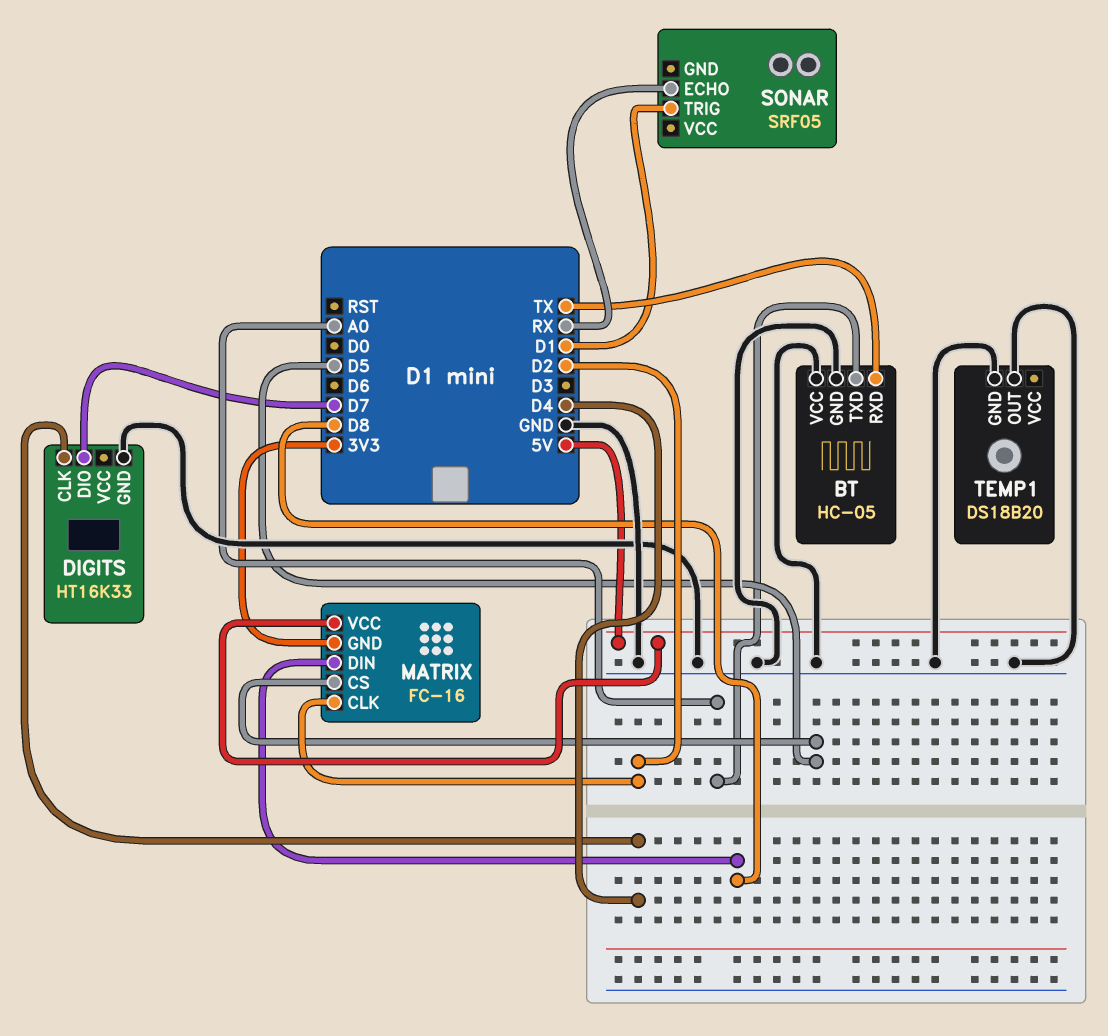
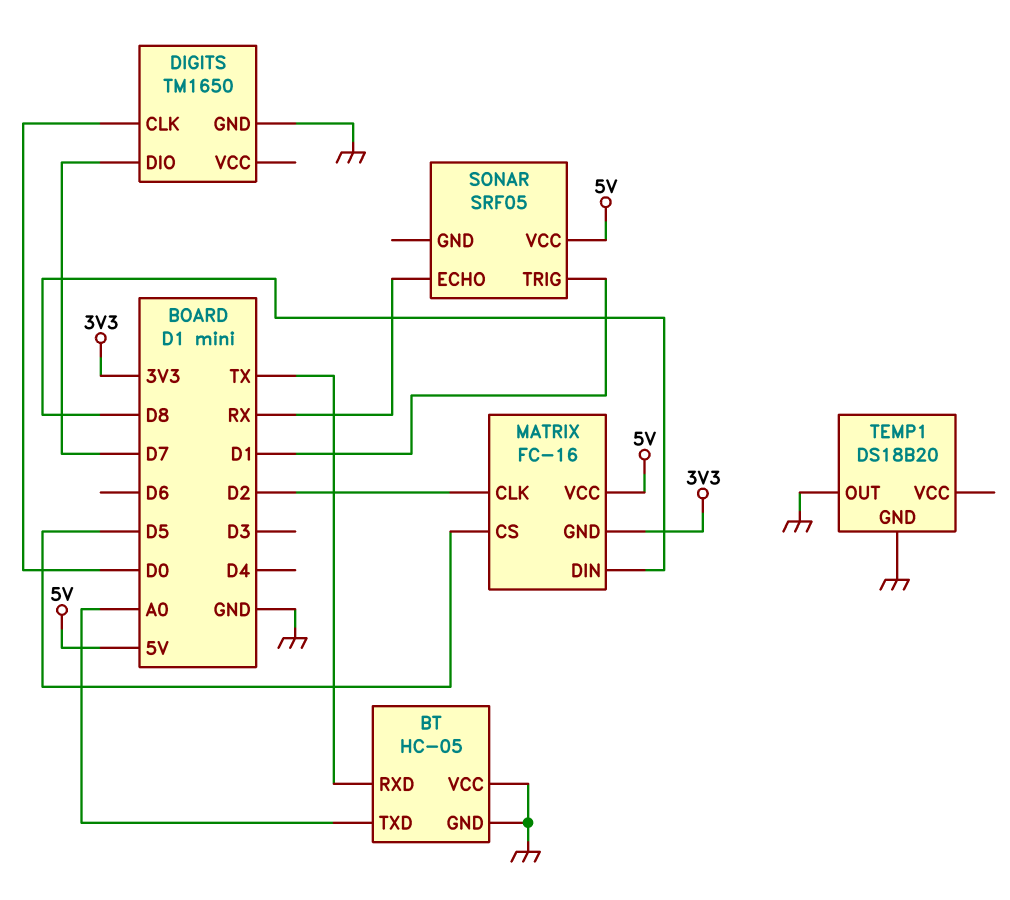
DIGITS: HT16K33 -> TM1650
DIGITS pin CLK: D4 -> D0
SONAR pin VCC: none -> 5V

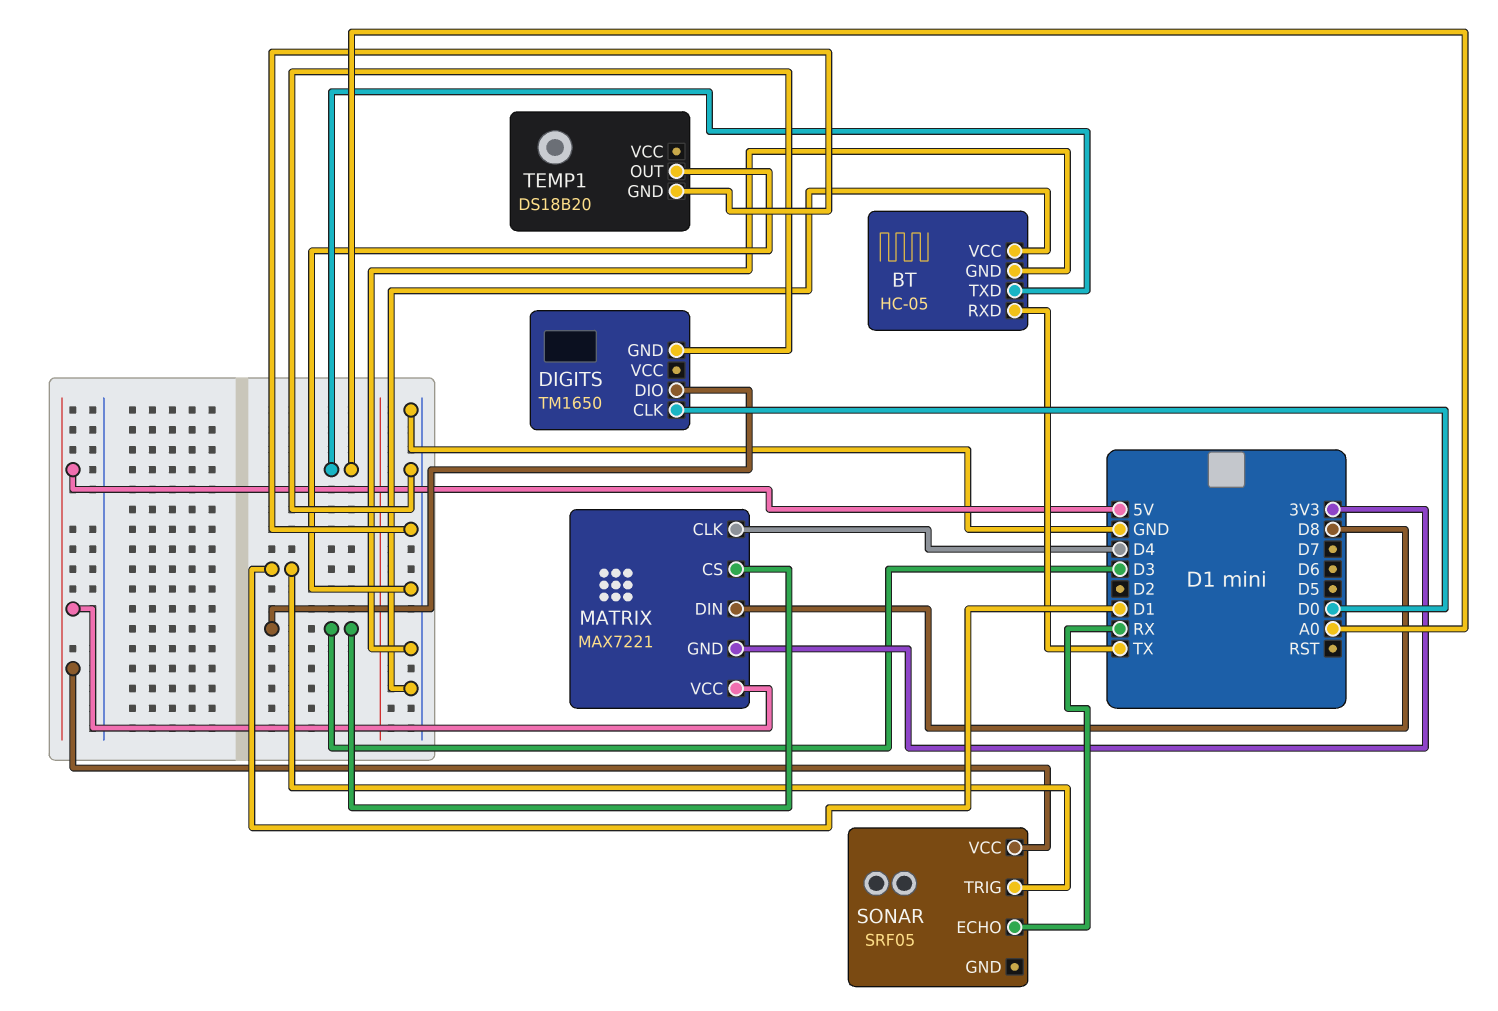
DIGITS pin DIO: D7 -> D3
MATRIX: FC-16 -> MAX7221
MATRIX pin CLK: D2 -> D4
MATRIX pin CS: D5 -> D3

